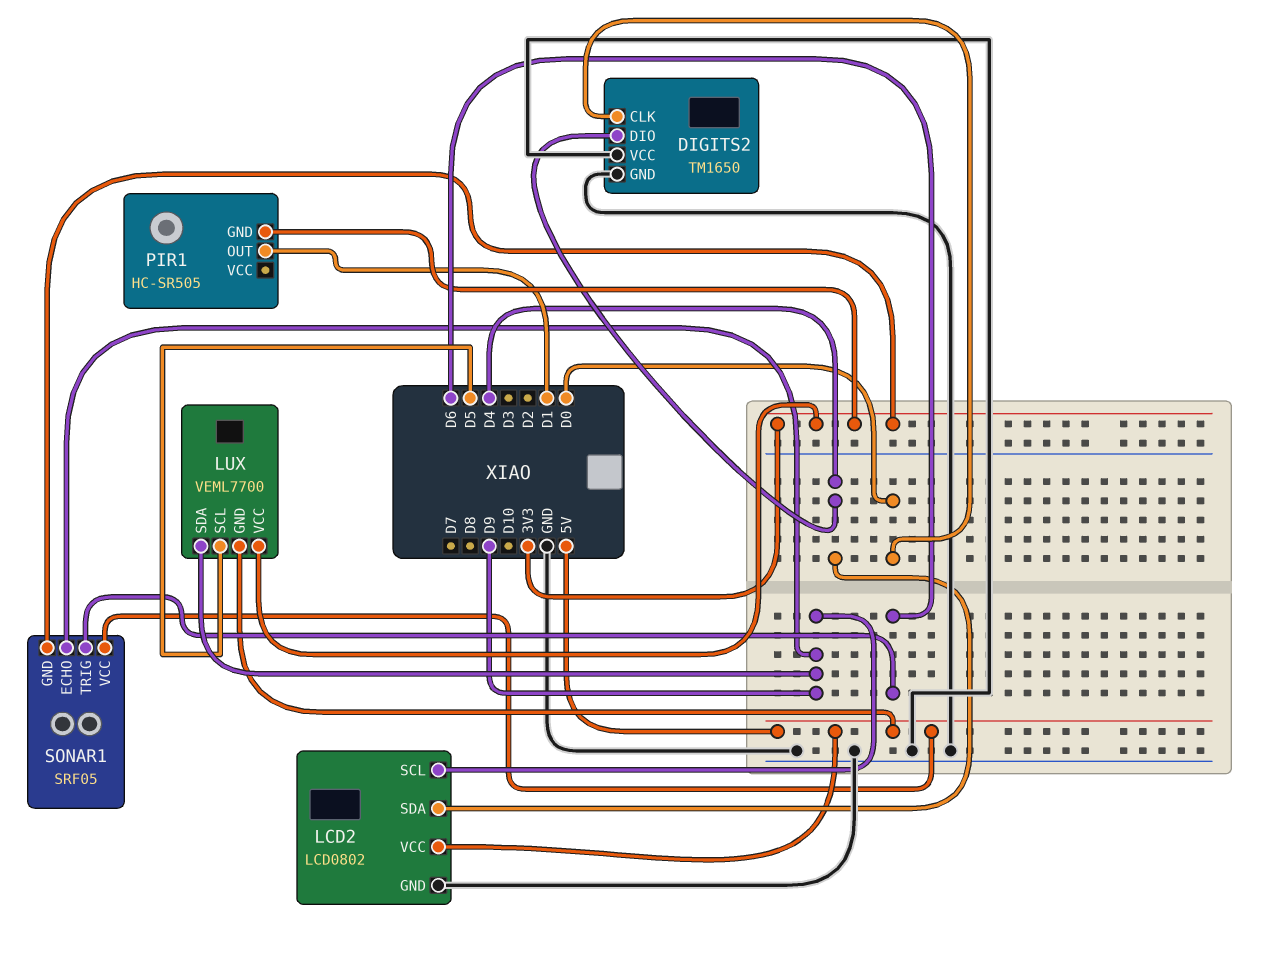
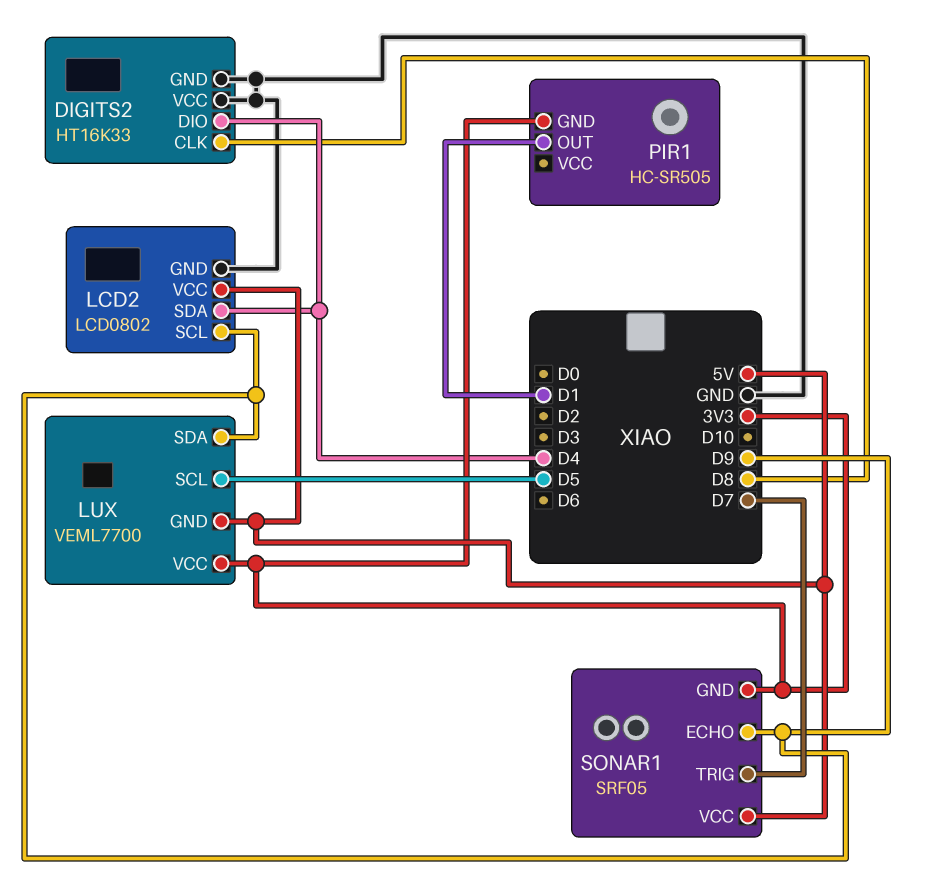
DIGITS2: TM1650 -> HT16K33
DIGITS2 pin CLK: D0 -> D8
SONAR1 pin TRIG: D6 -> D7

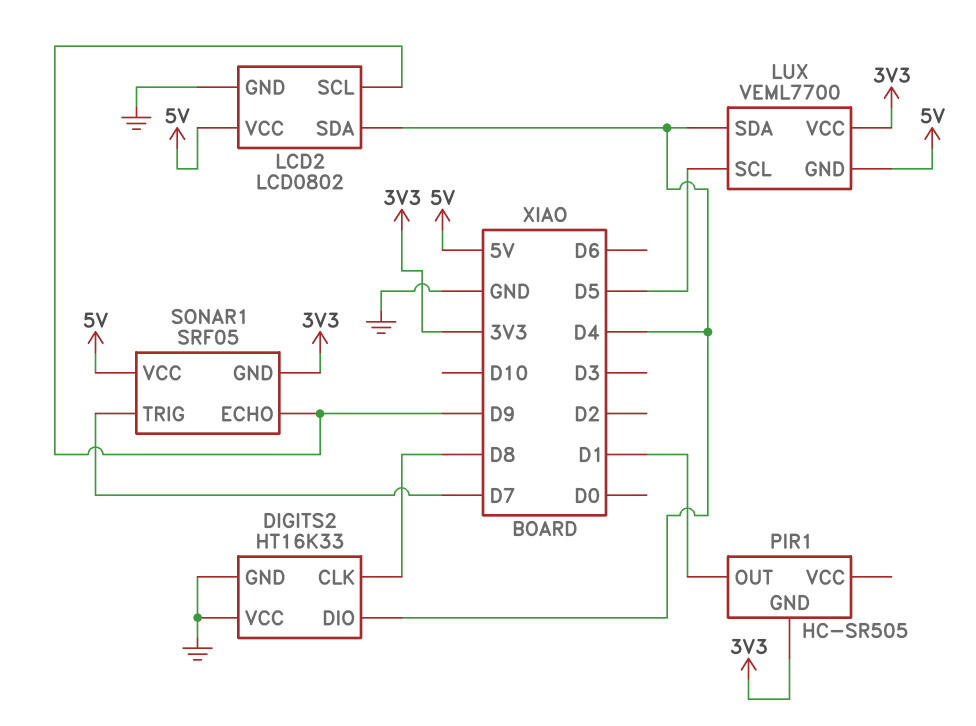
LUX pin SDA: D9 -> D4

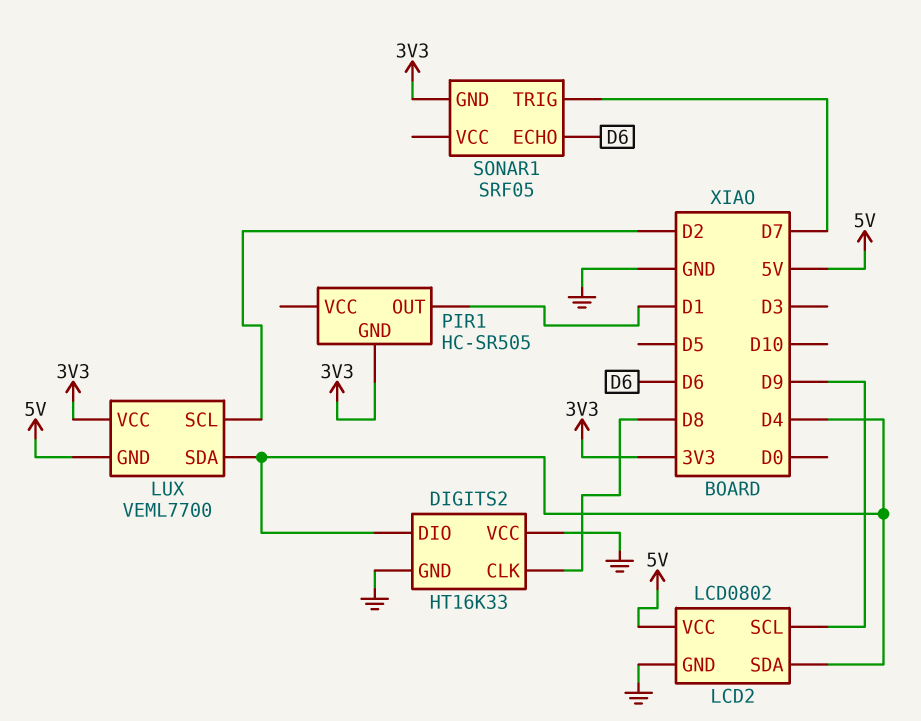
LUX pin SCL: D5 -> D2
SONAR1 pin ECHO: D9 -> D6
SONAR1 pin VCC: 5V -> none

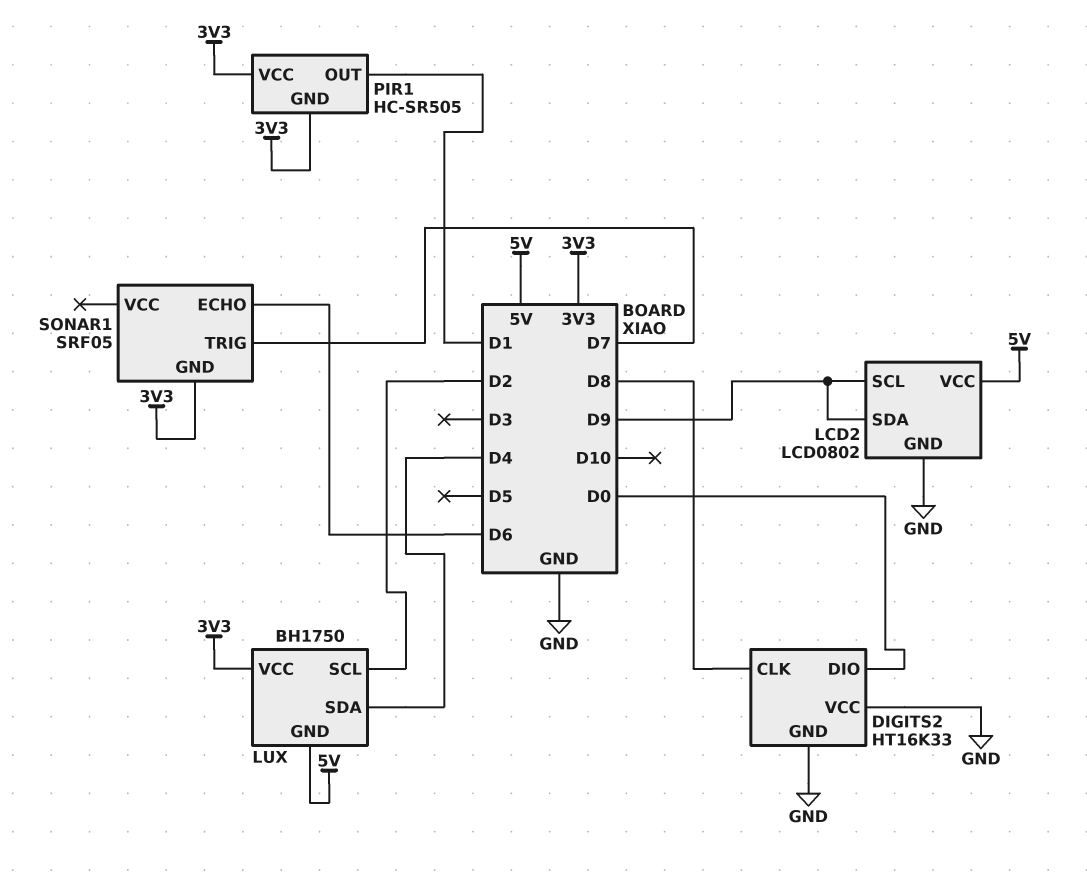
DIGITS2 pin DIO: D4 -> D0
LCD2 pin SDA: D4 -> D9
LUX: VEML7700 -> BH1750
PIR1 pin VCC: none -> 3V3

